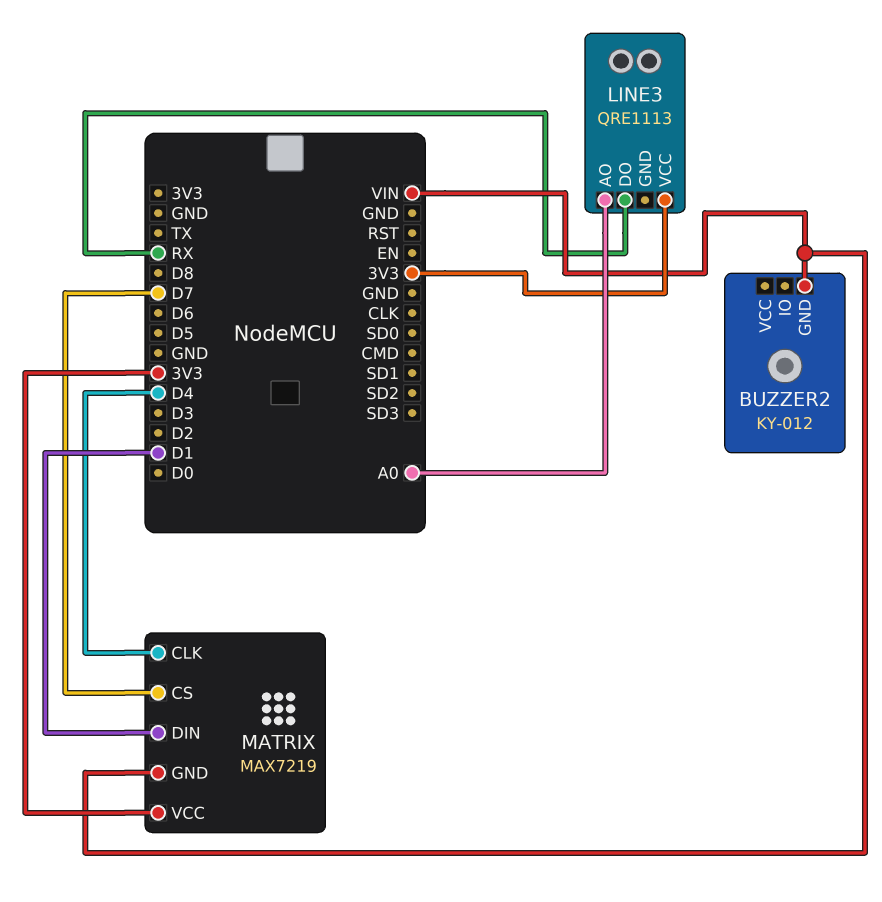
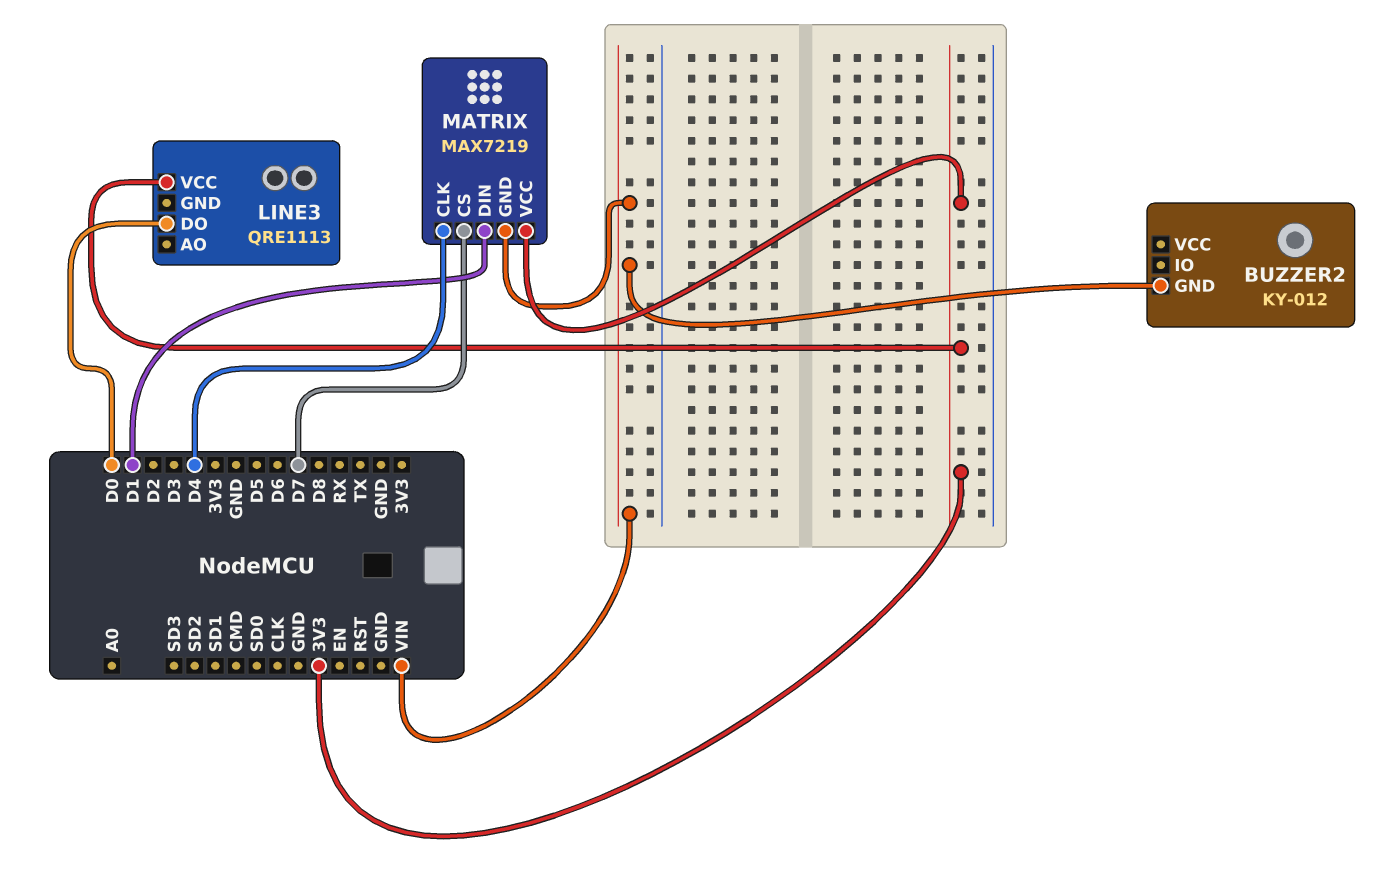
LINE3 pin AO: A0 -> none
LINE3 pin DO: RX -> D0

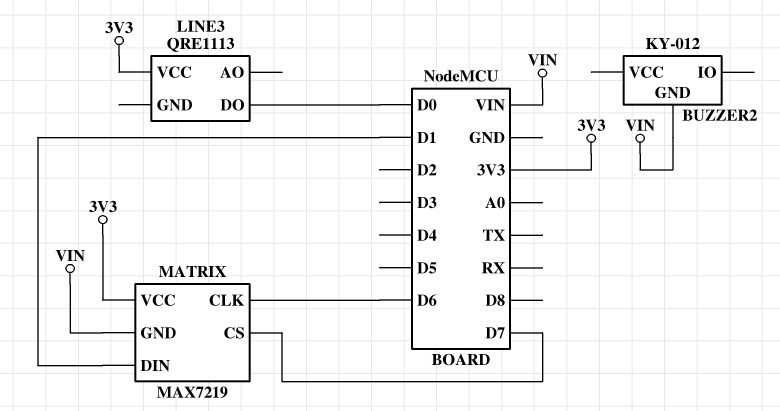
MATRIX pin CLK: D4 -> D6

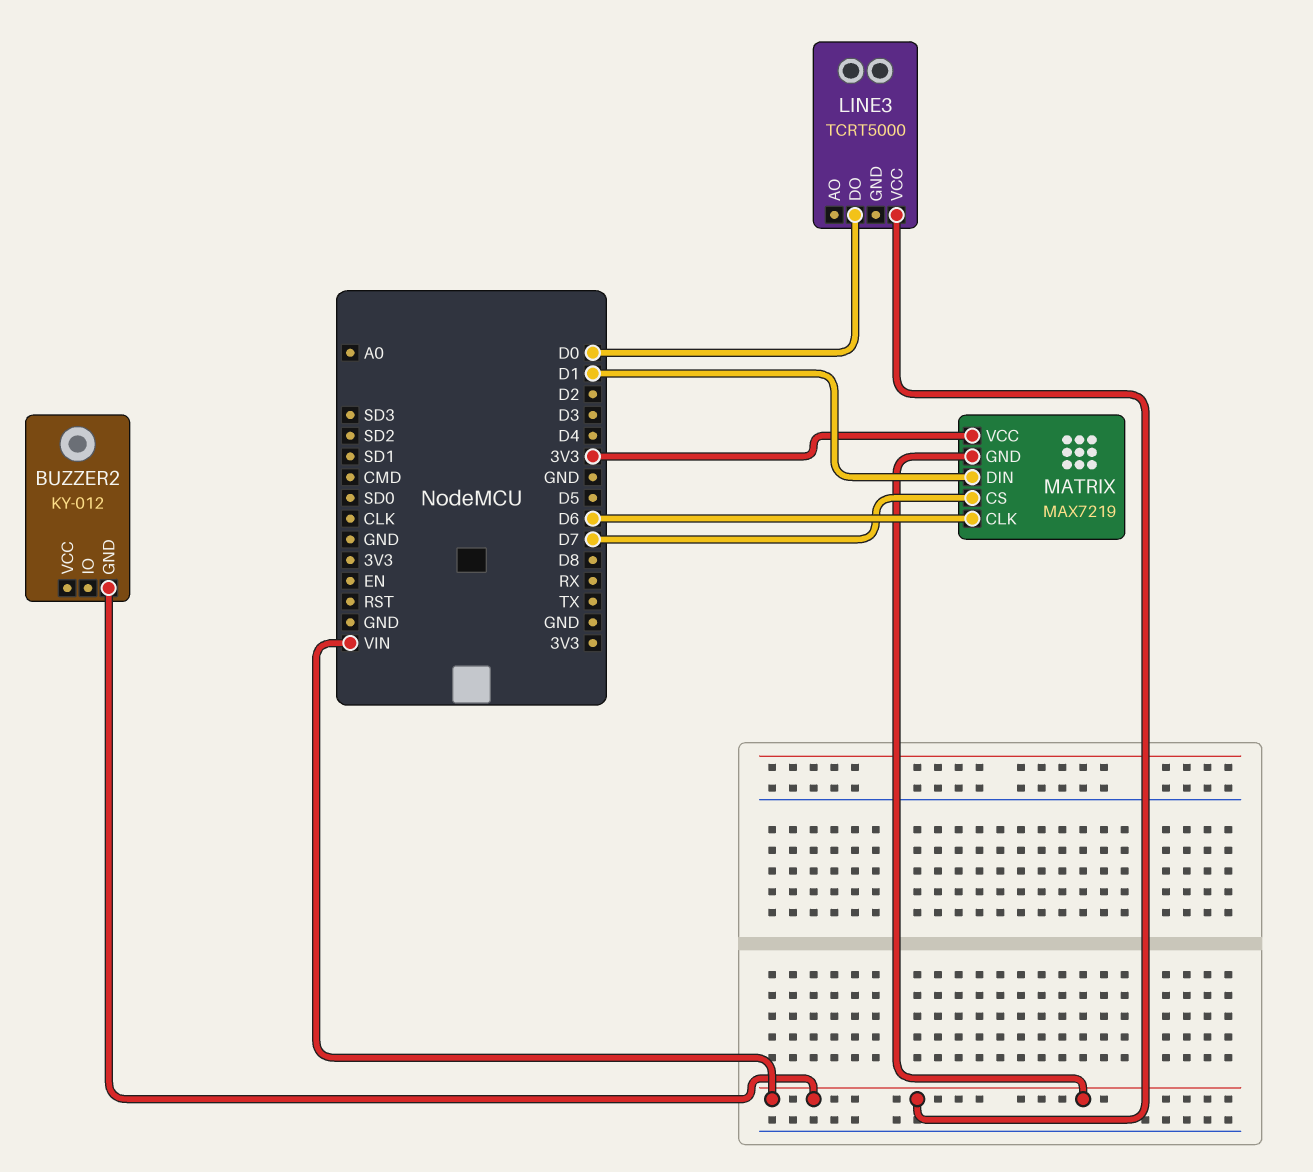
LINE3: QRE1113 -> TCRT5000
LINE3 pin VCC: 3V3 -> VIN

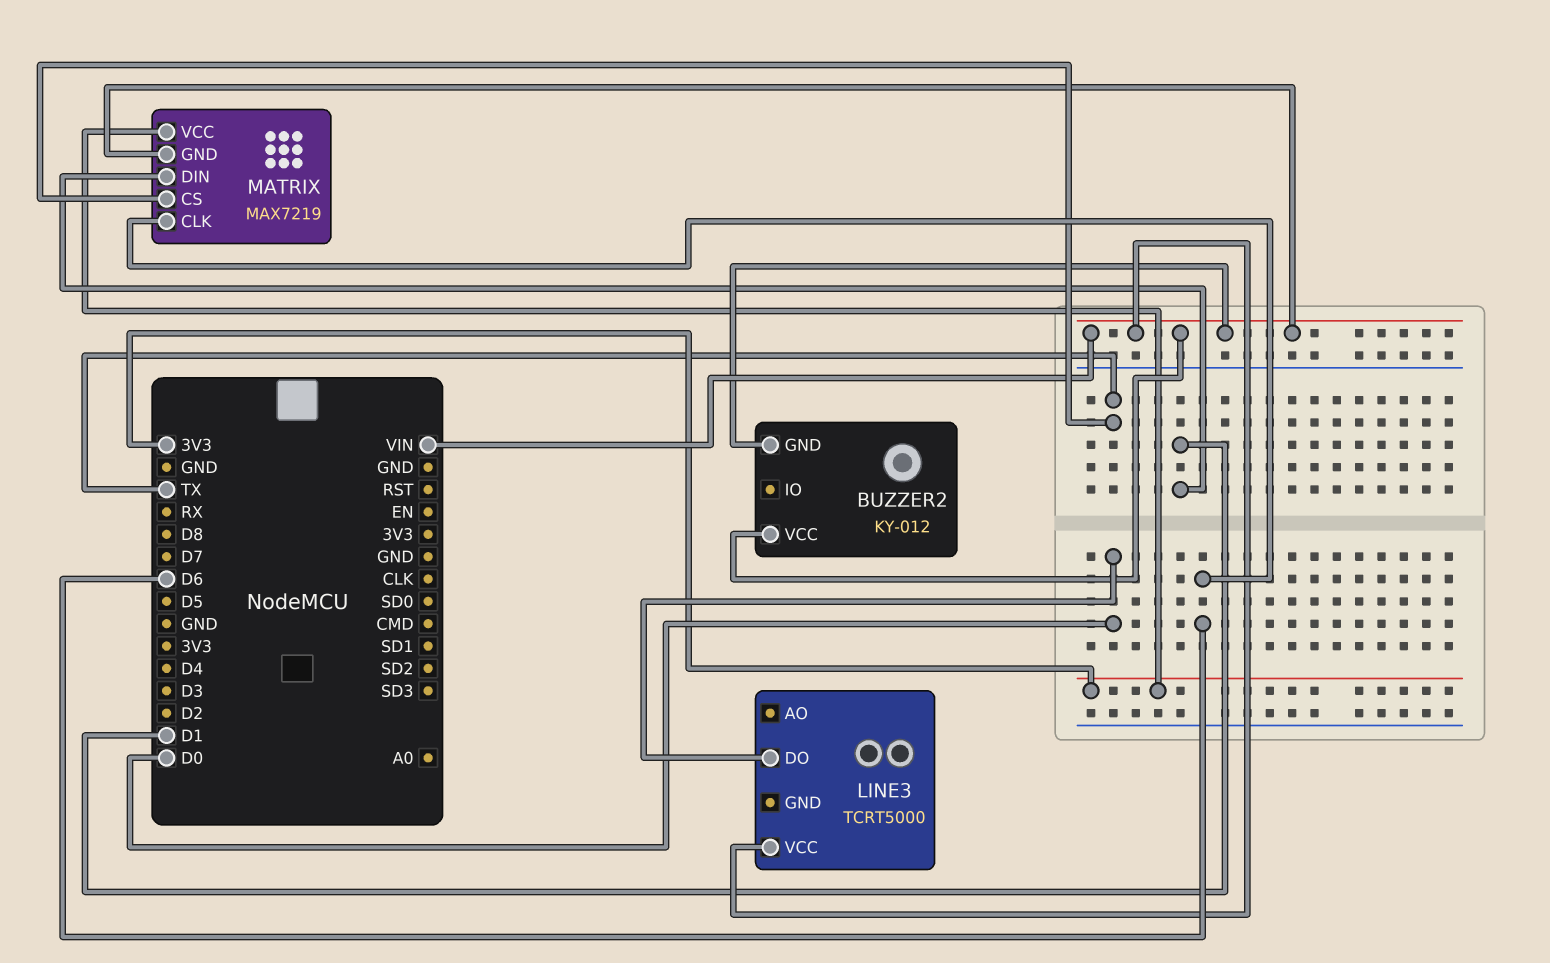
BUZZER2 pin VCC: none -> VIN
MATRIX pin CS: D7 -> TX

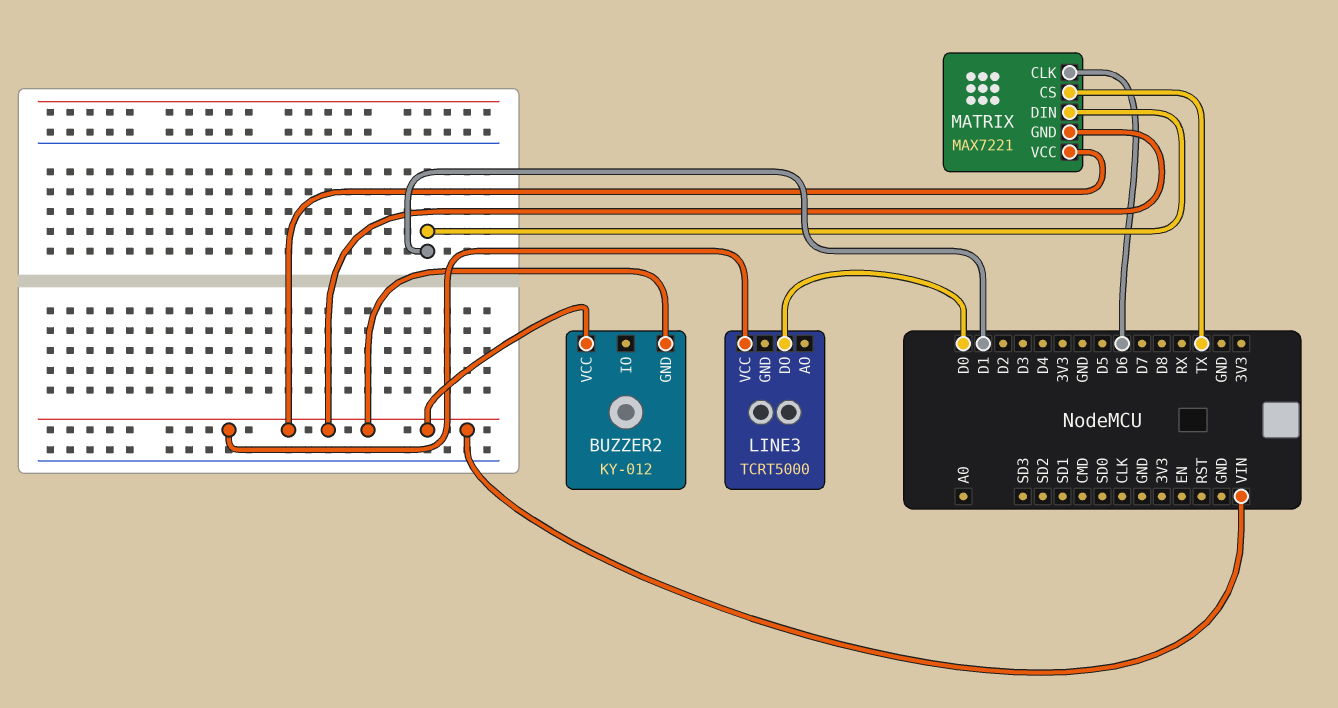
MATRIX: MAX7219 -> MAX7221
MATRIX pin VCC: 3V3 -> VIN

